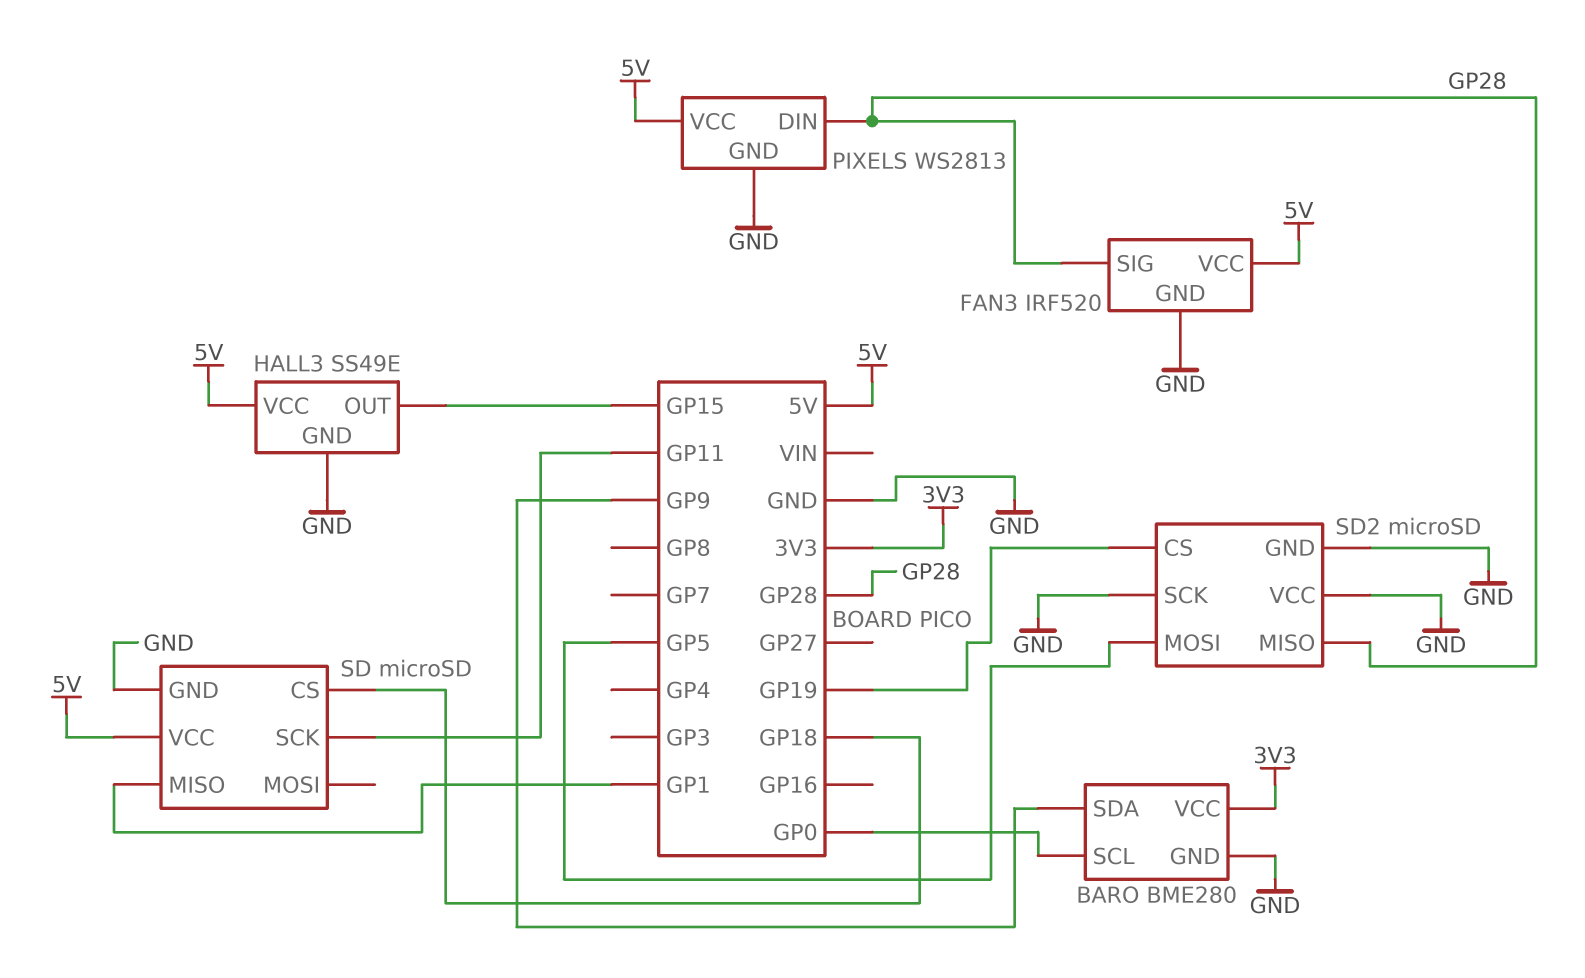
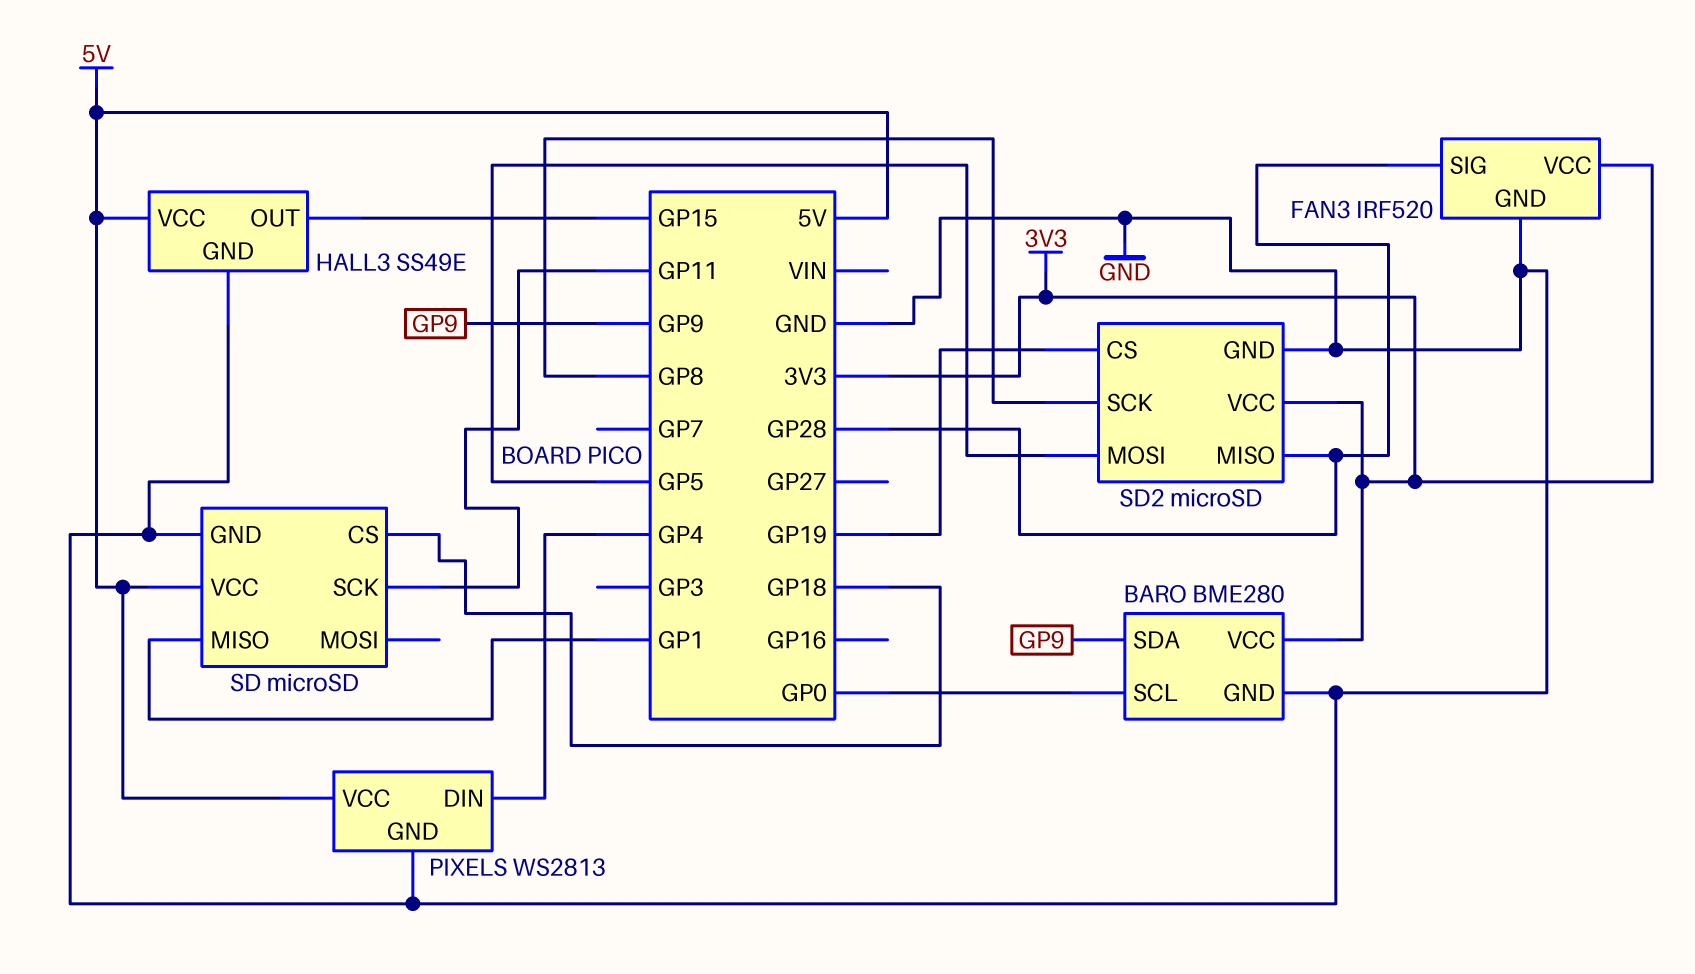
FAN3 pin VCC: 5V -> 3V3
PIXELS pin DIN: GP28 -> GP4
SD2 pin SCK: GND -> GP8
SD2 pin VCC: GND -> 3V3

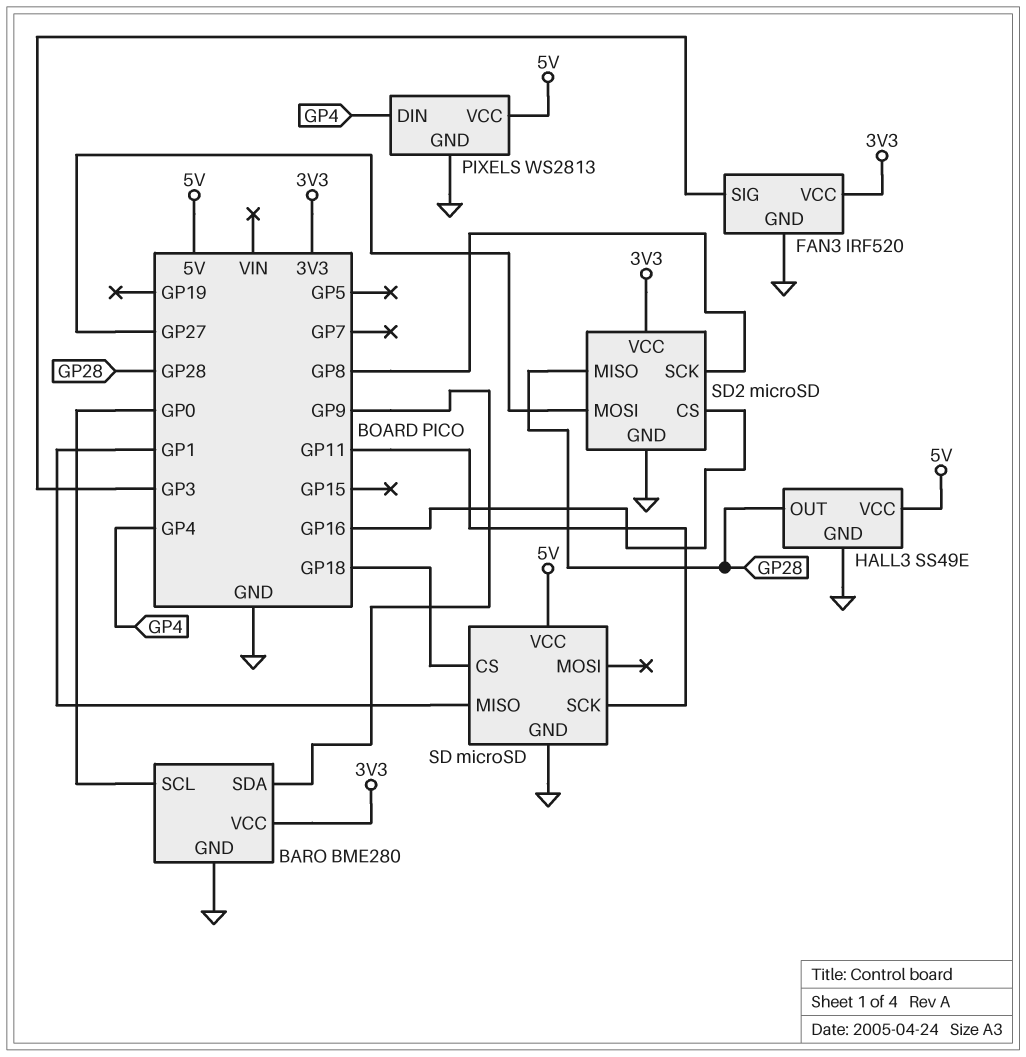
FAN3 pin SIG: GP28 -> GP3
HALL3 pin OUT: GP15 -> GP28
SD2 pin CS: GP19 -> GP16
SD2 pin MOSI: GP5 -> GP27

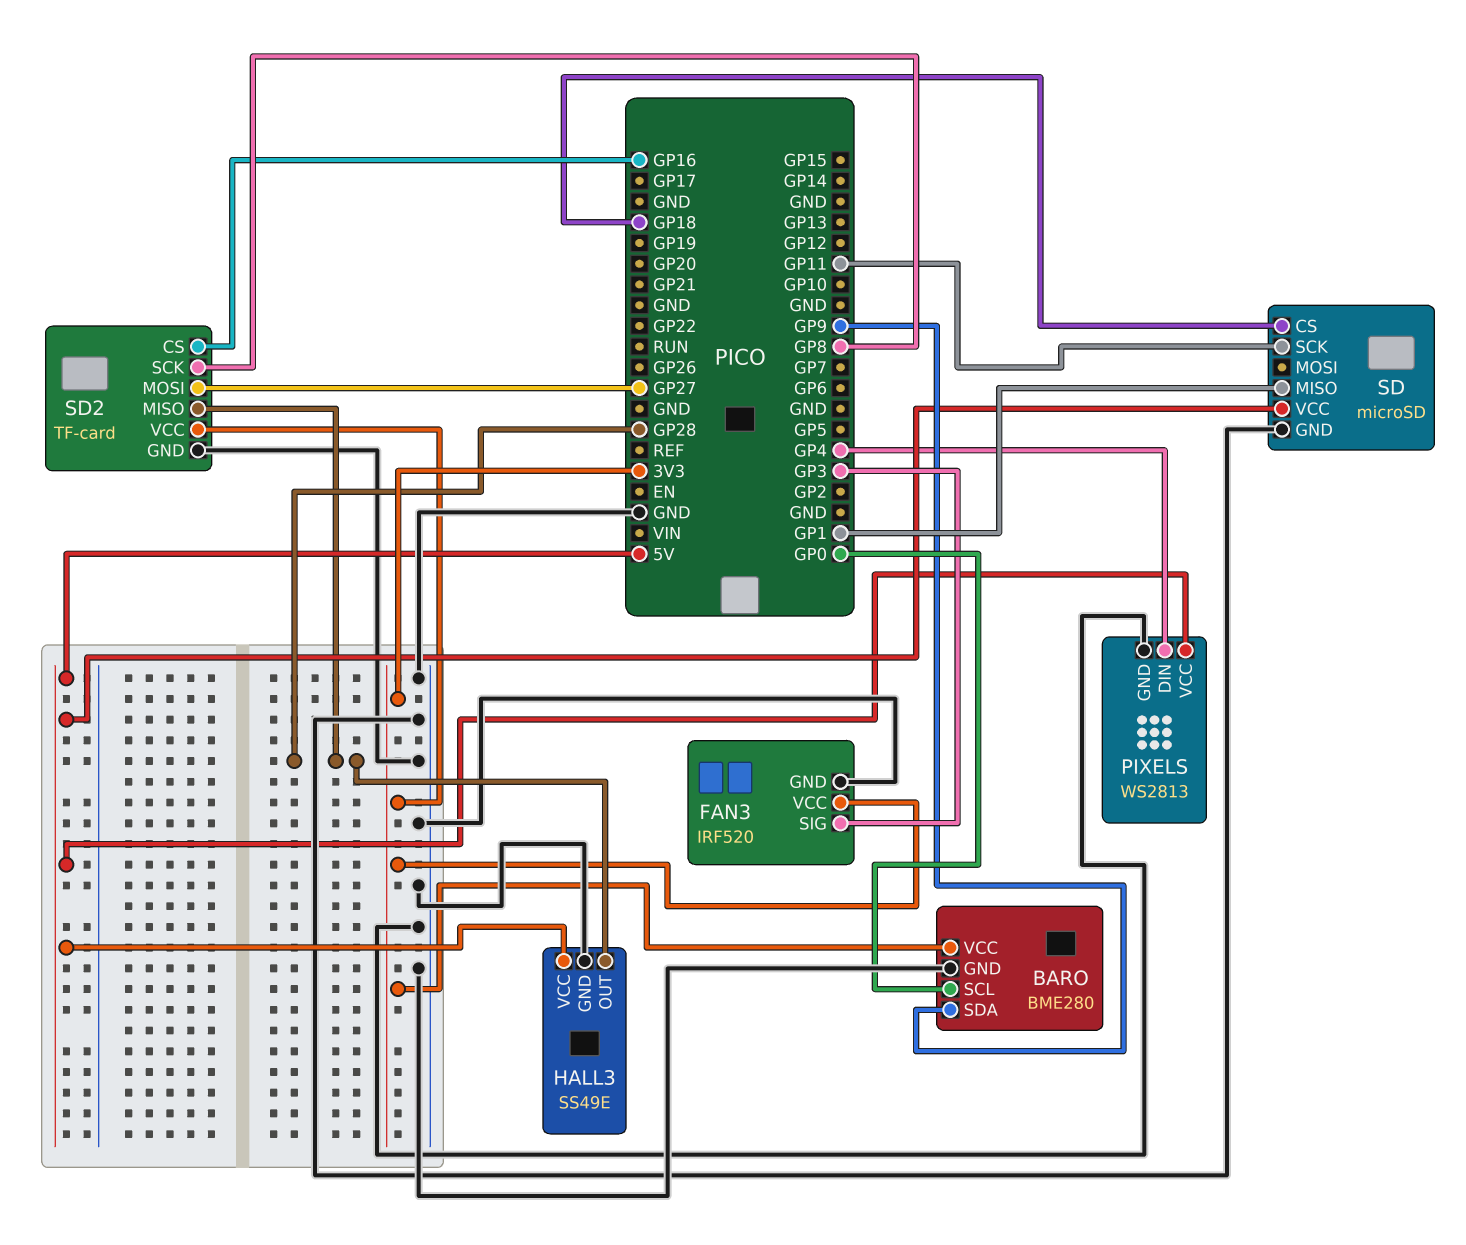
SD2: microSD -> TF-card

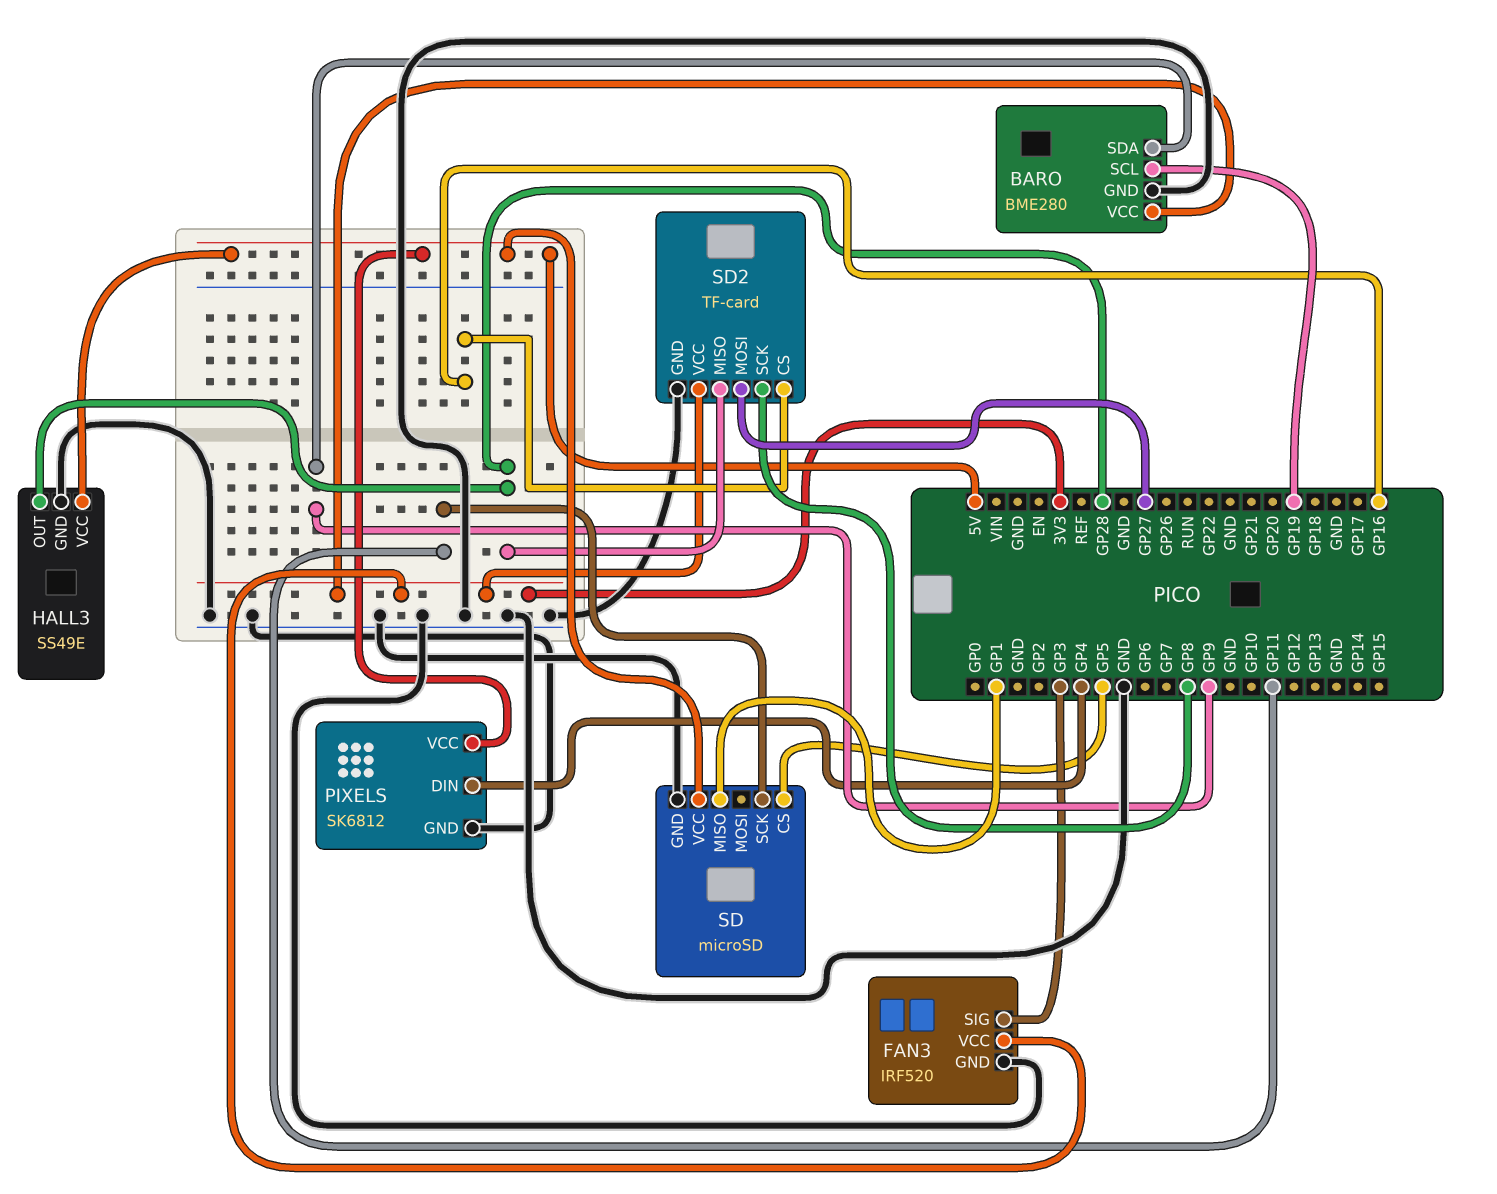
BARO pin SCL: GP0 -> GP19
PIXELS: WS2813 -> SK6812
SD pin CS: GP18 -> GP5

